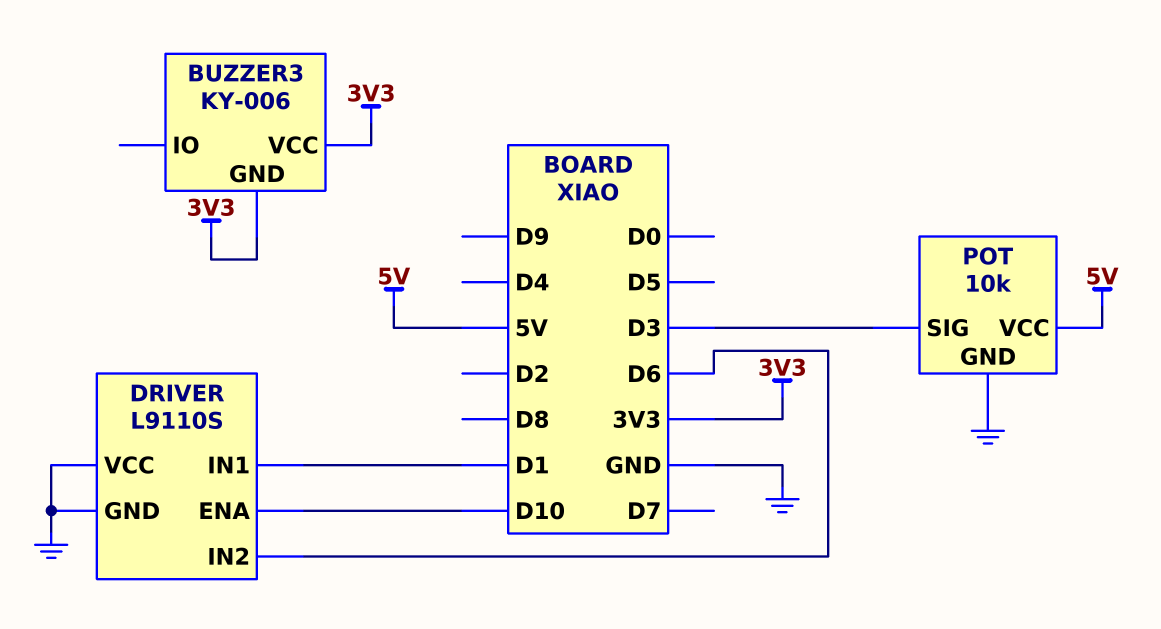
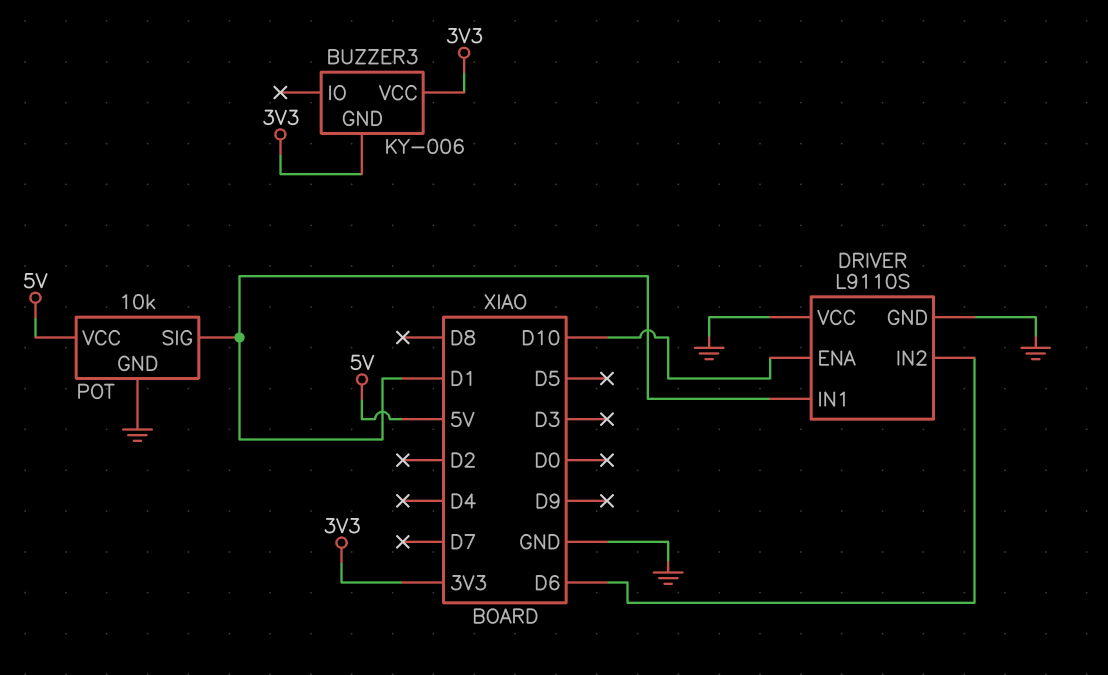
POT pin SIG: D3 -> D1

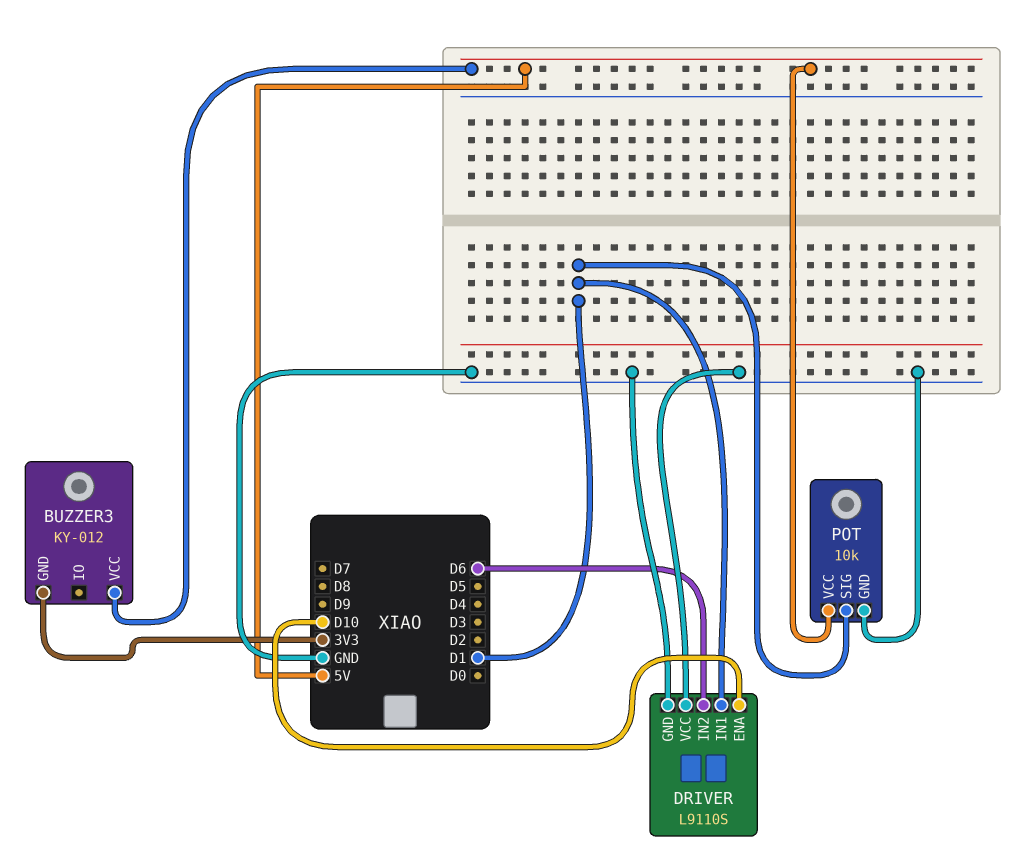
BUZZER3: KY-006 -> KY-012
BUZZER3 pin VCC: 3V3 -> 5V

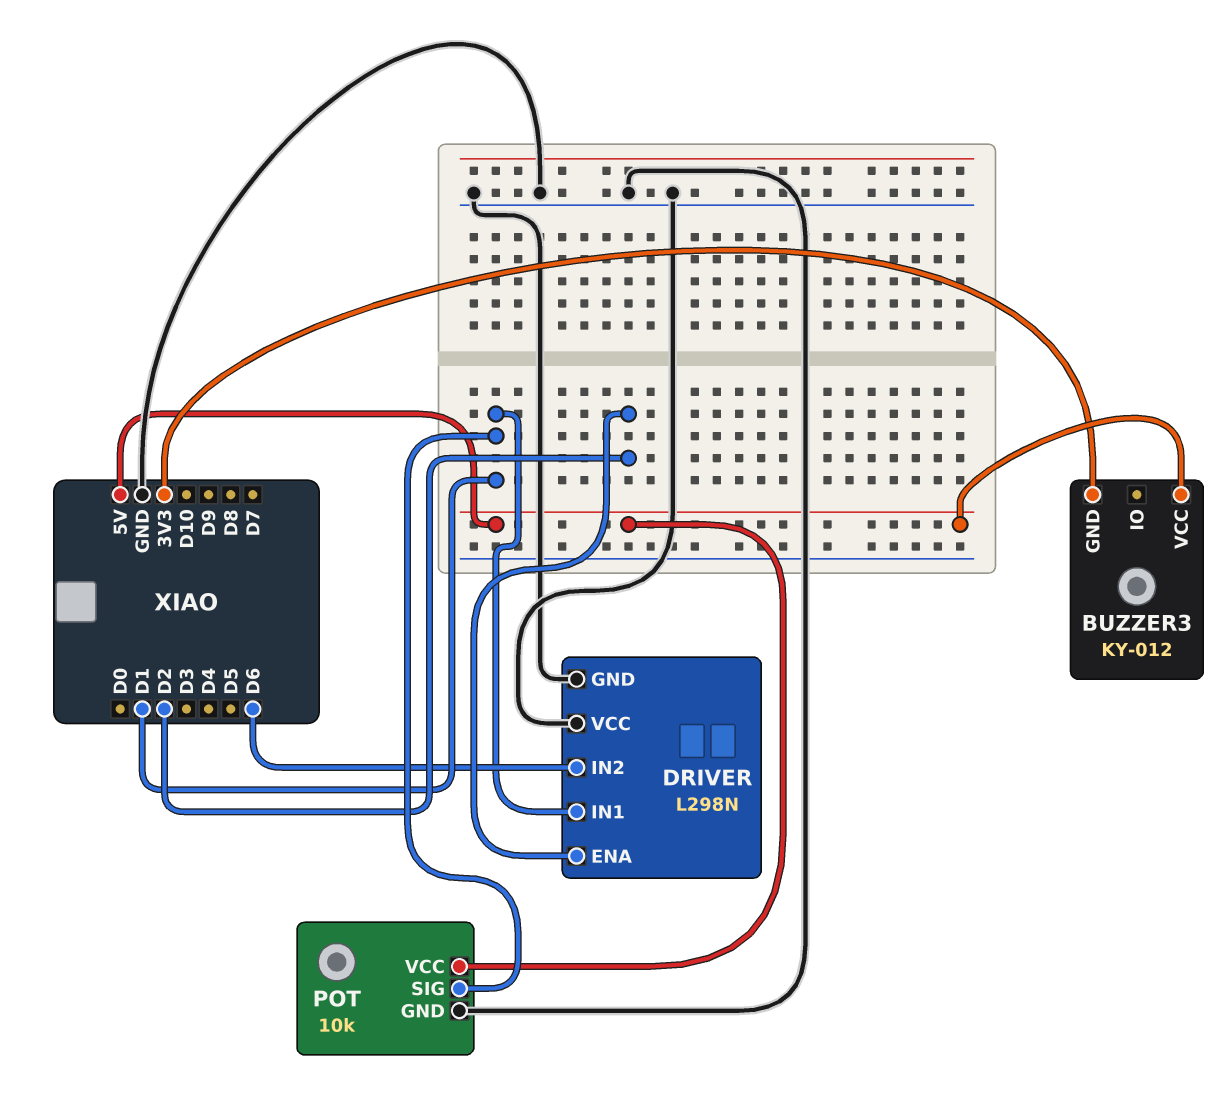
DRIVER: L9110S -> L298N
DRIVER pin ENA: D10 -> D2

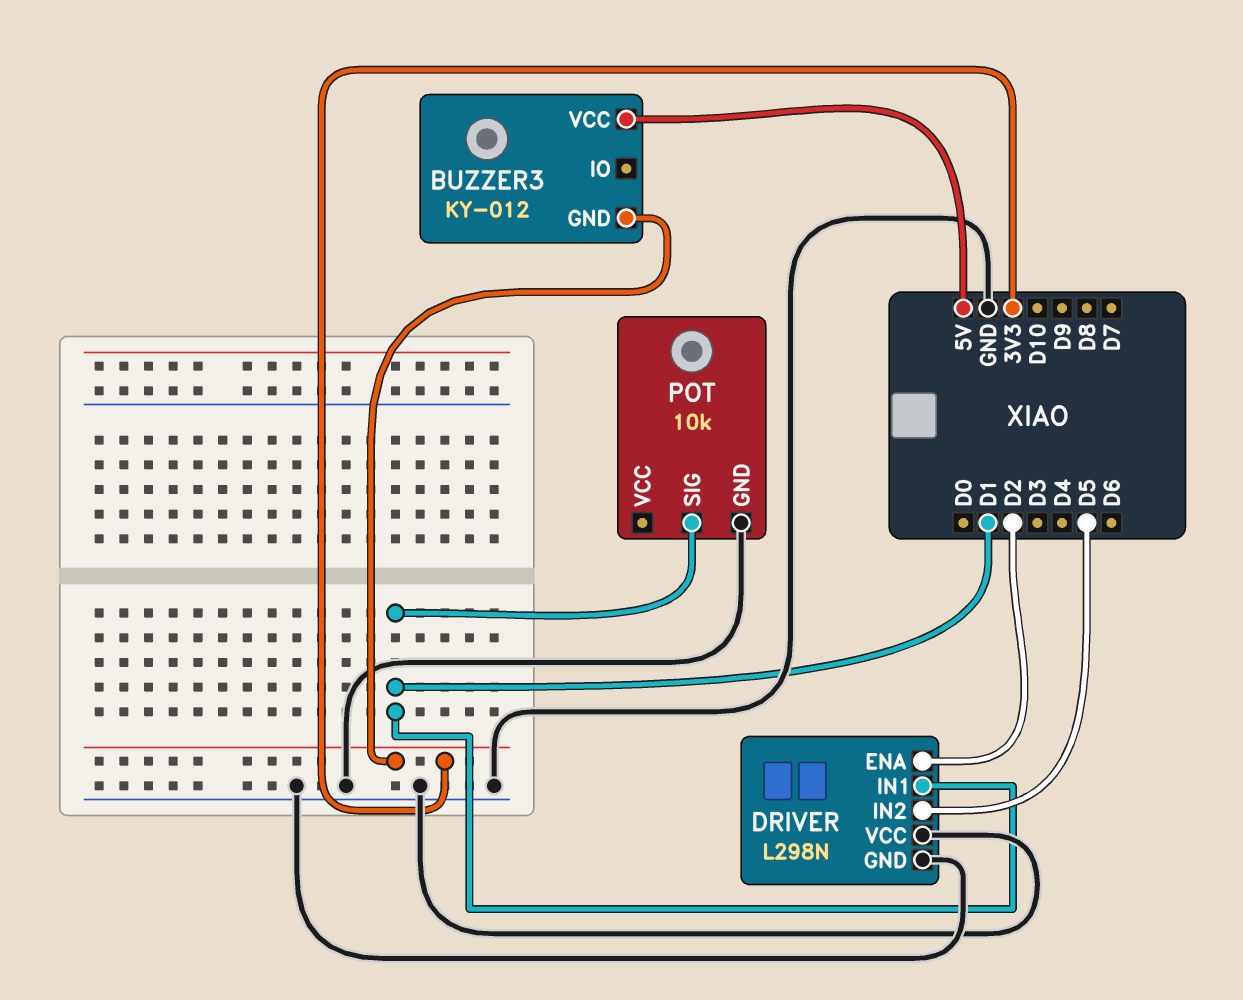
DRIVER pin IN2: D6 -> D5
POT pin VCC: 5V -> none

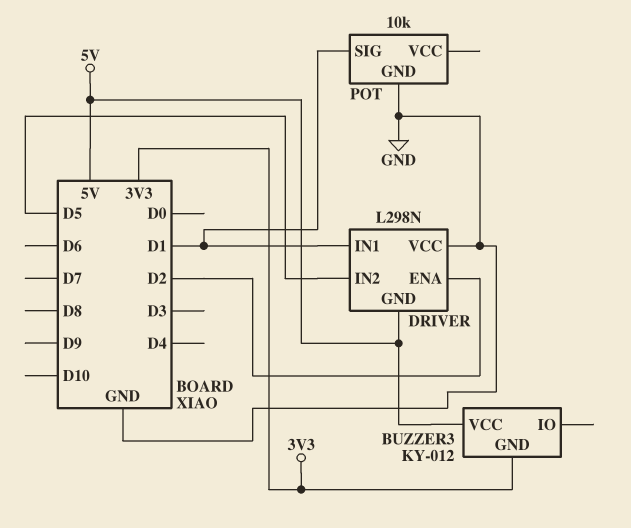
DRIVER pin GND: GND -> 5V

